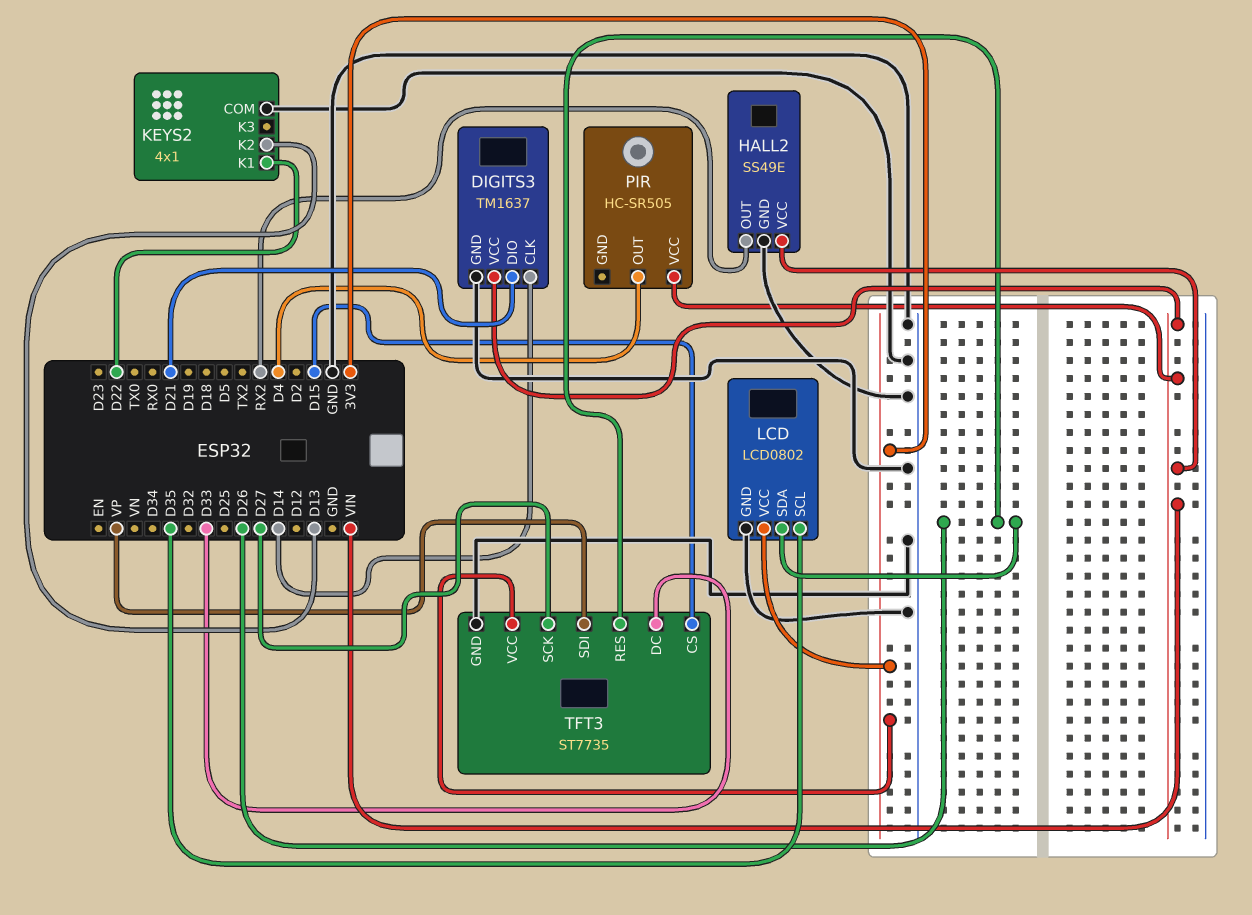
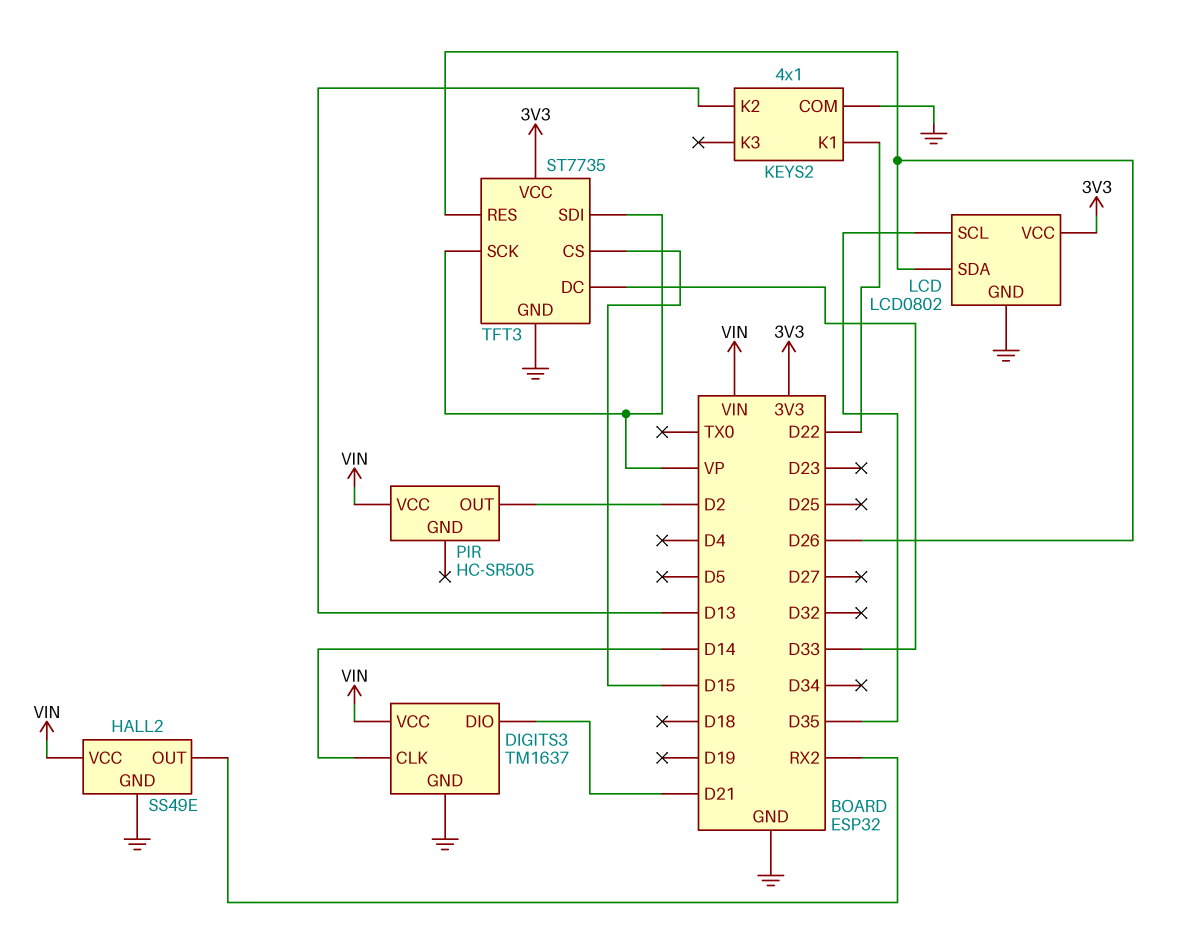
PIR pin OUT: D4 -> D2
TFT3 pin SCK: D27 -> VP

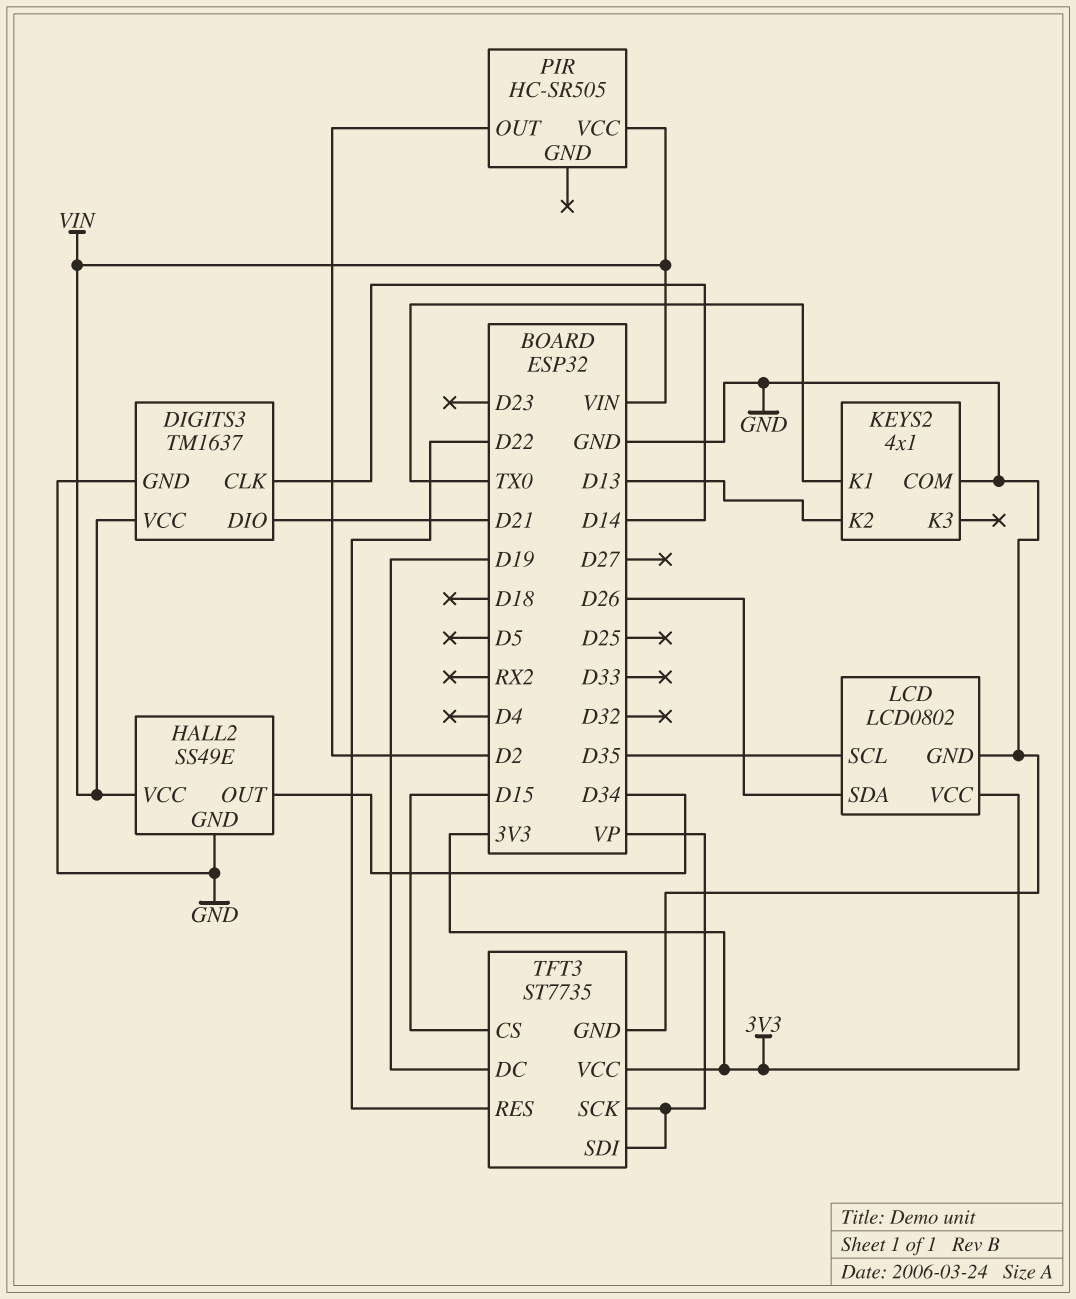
HALL2 pin OUT: RX2 -> D34
KEYS2 pin K1: D22 -> TX0
TFT3 pin DC: D33 -> D19
TFT3 pin RES: D26 -> D22

